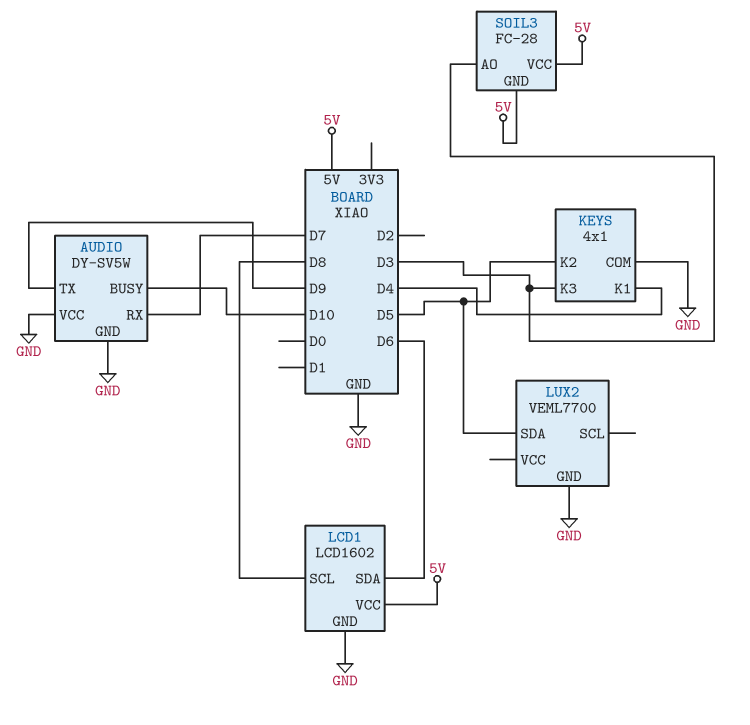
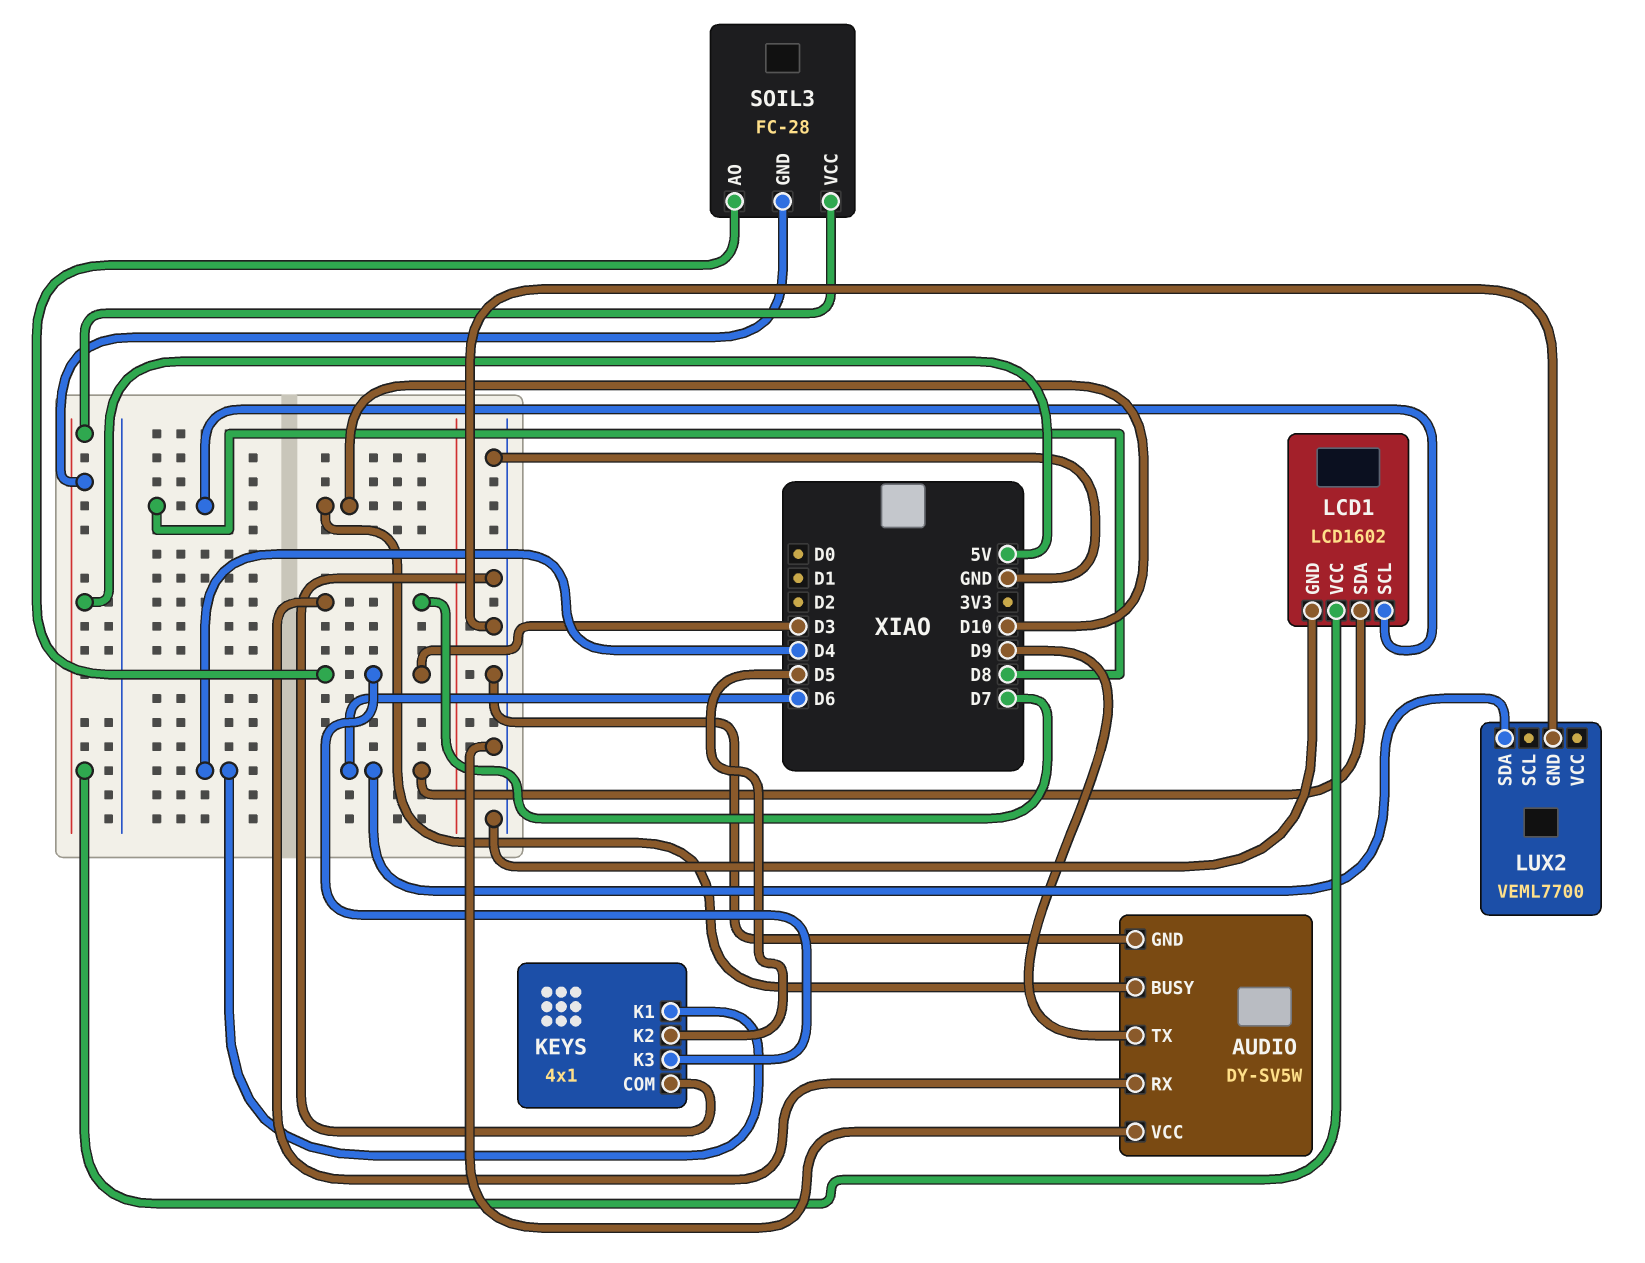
LUX2 pin SDA: D5 -> D6

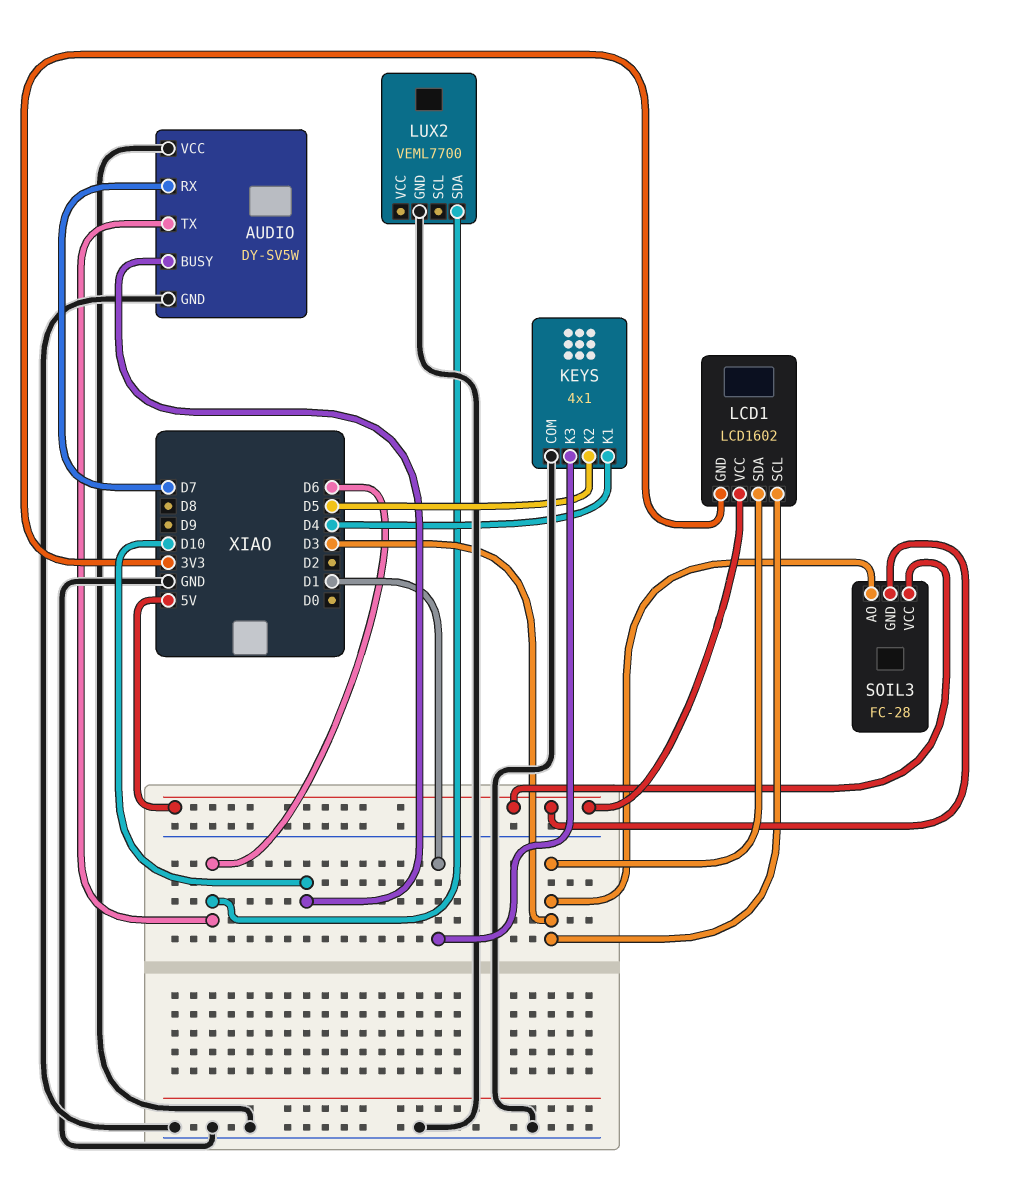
AUDIO pin TX: D9 -> D6
KEYS pin K3: D3 -> D1
LCD1 pin GND: GND -> 3V3
LCD1 pin SCL: D8 -> D3
LCD1 pin SDA: D6 -> D3

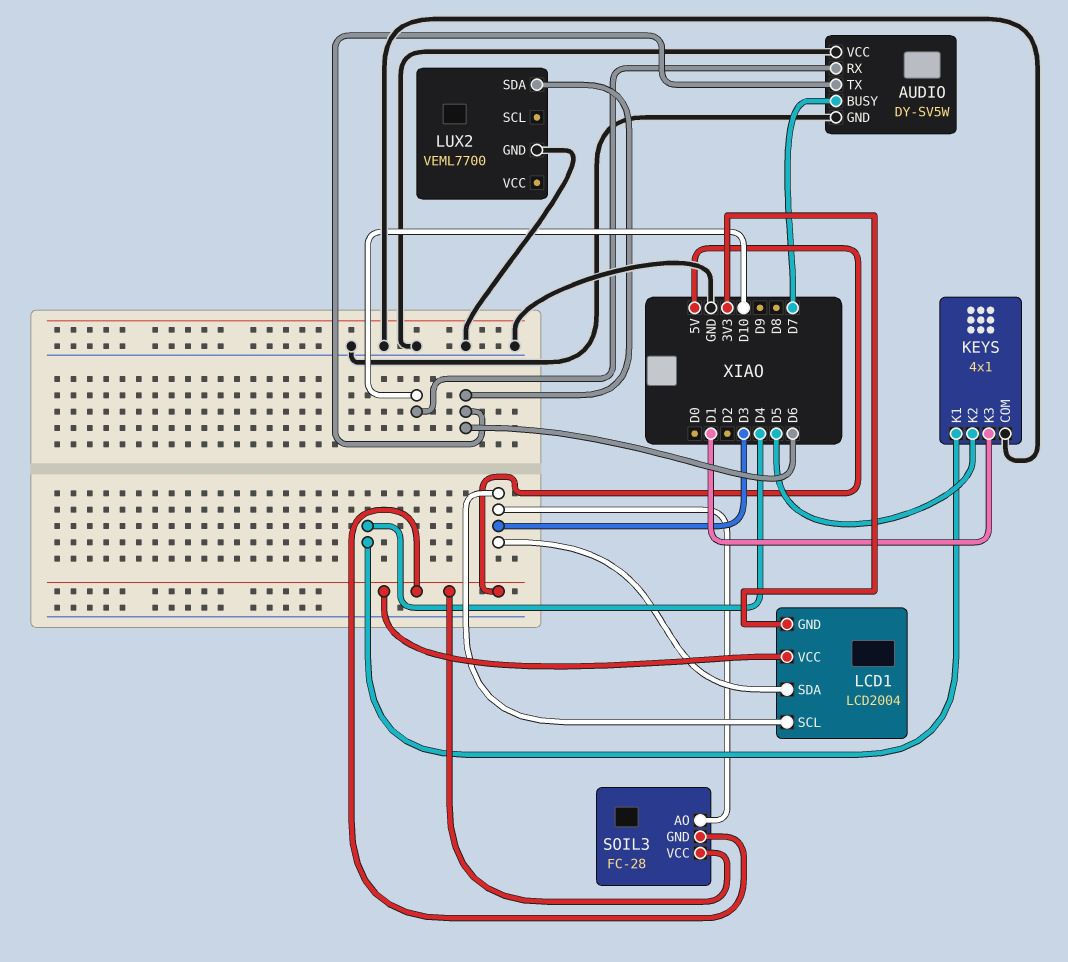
AUDIO pin BUSY: D10 -> D7
AUDIO pin RX: D7 -> D10
LCD1: LCD1602 -> LCD2004

